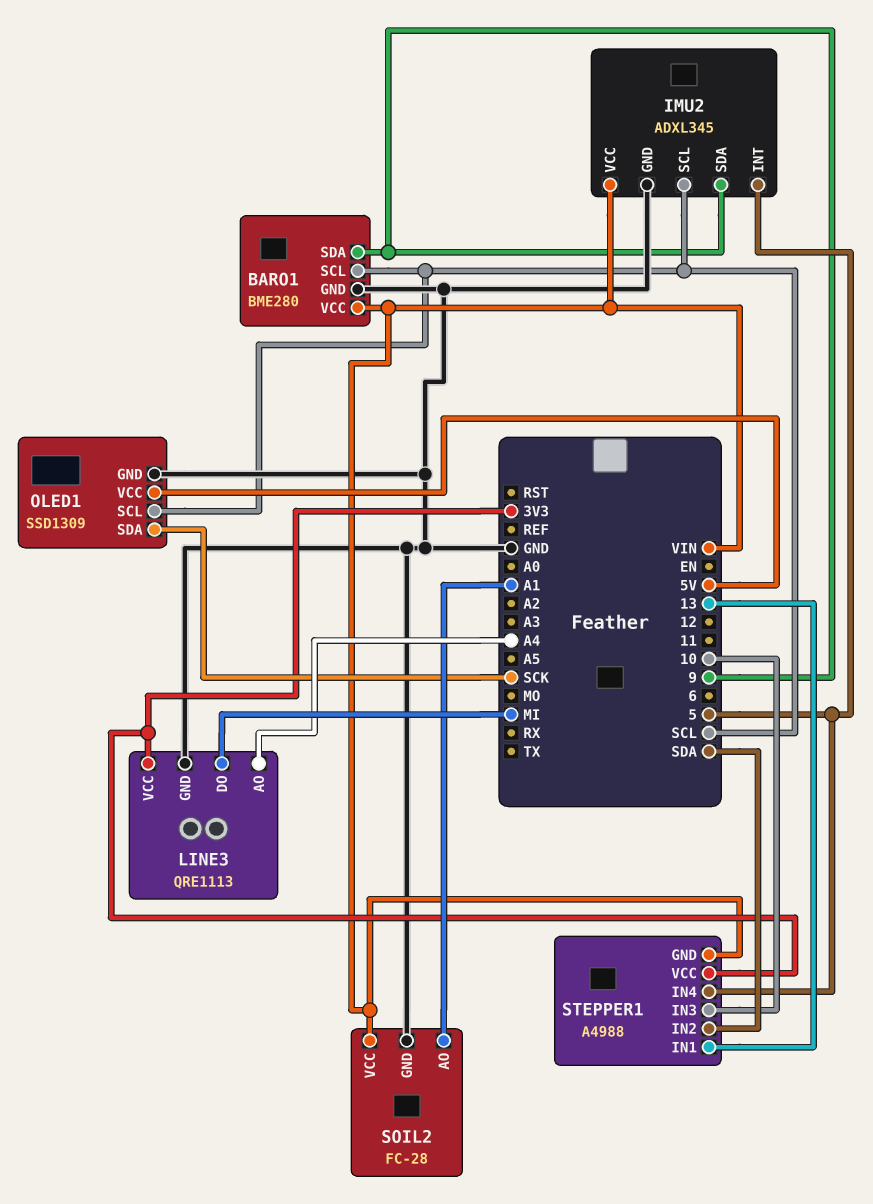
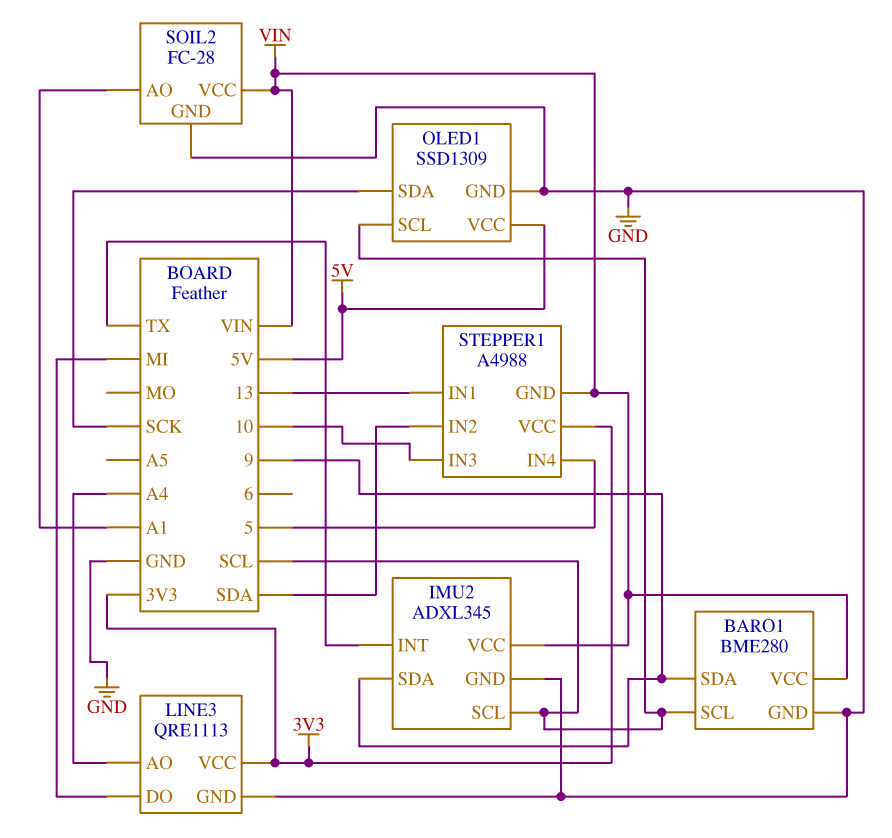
IMU2 pin INT: 5 -> TX

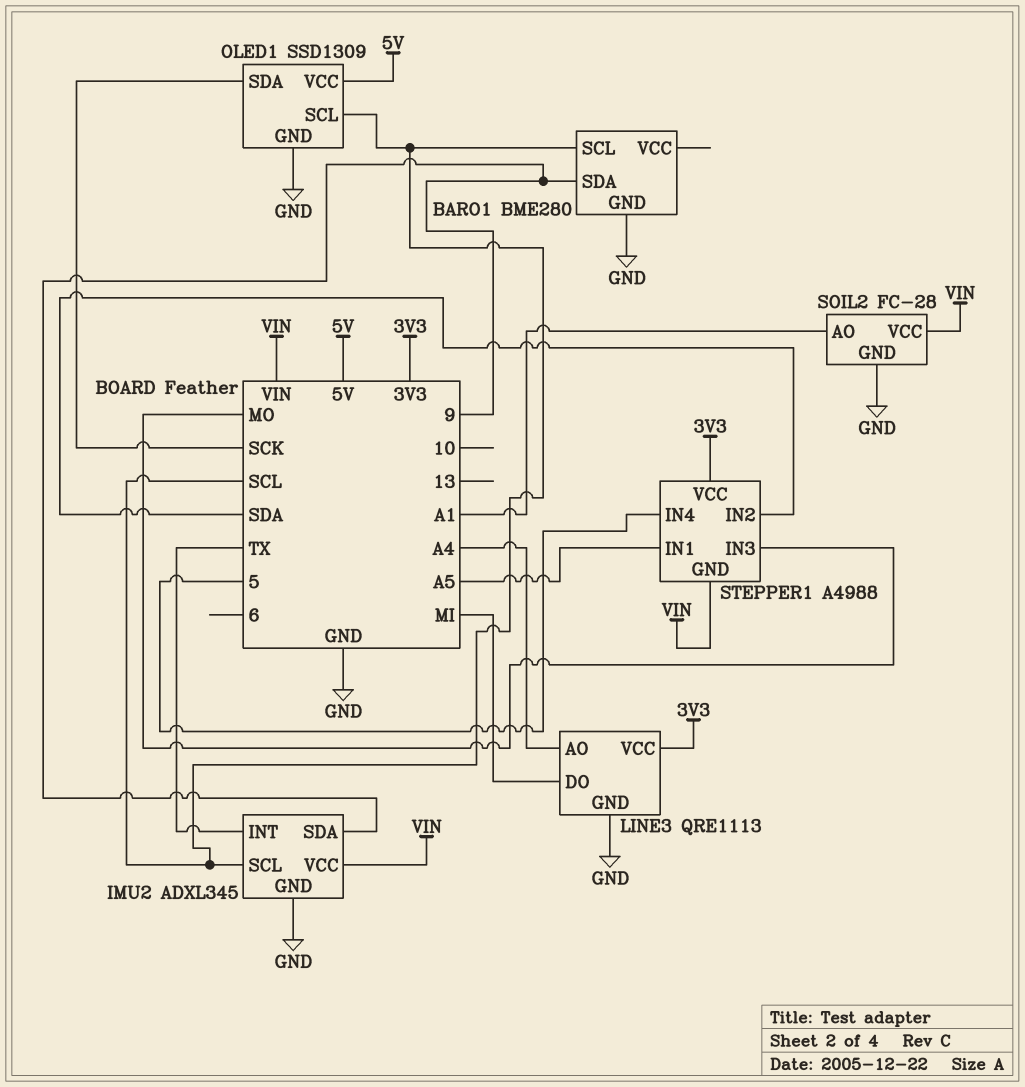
BARO1 pin VCC: VIN -> none
STEPPER1 pin IN1: 13 -> A5
STEPPER1 pin IN3: 10 -> MO

